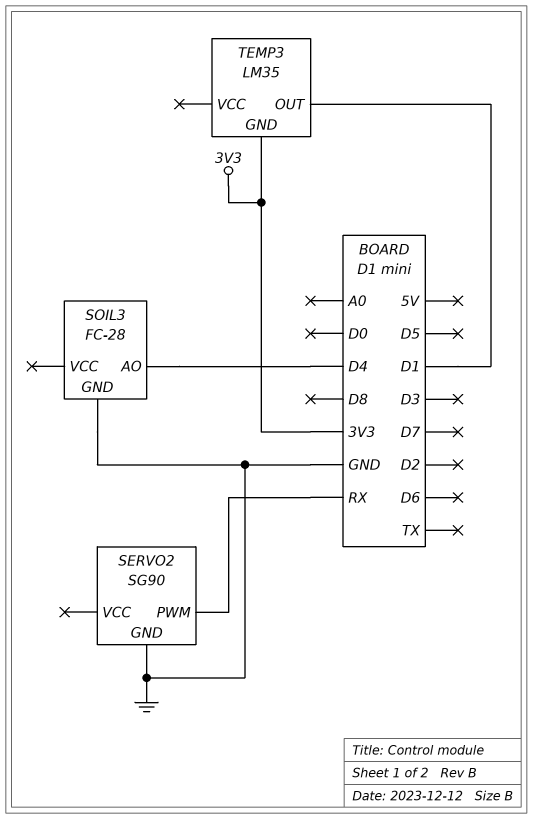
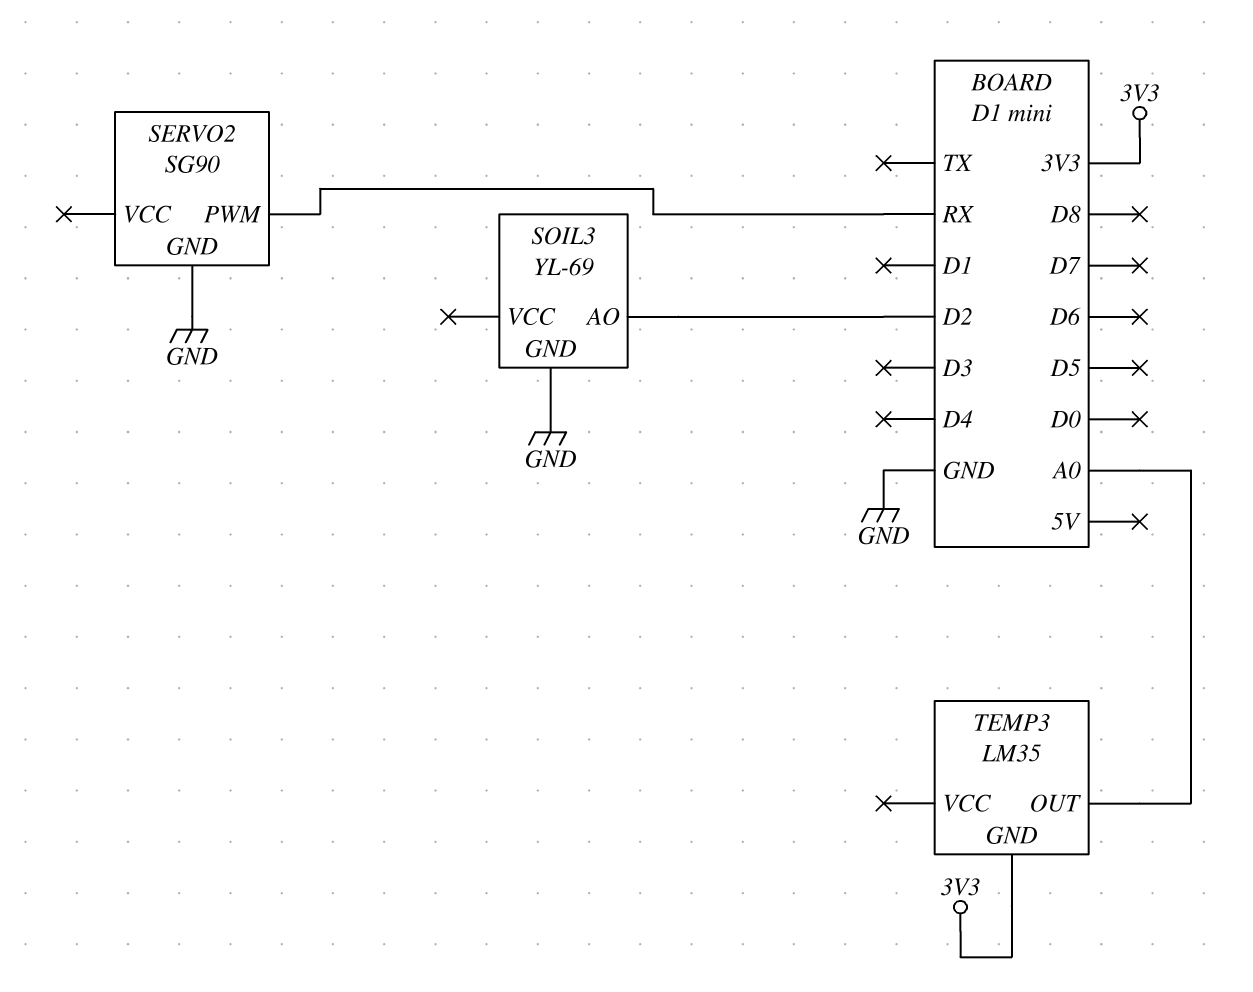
SOIL3: FC-28 -> YL-69
SOIL3 pin AO: D4 -> D2
TEMP3 pin OUT: D1 -> A0

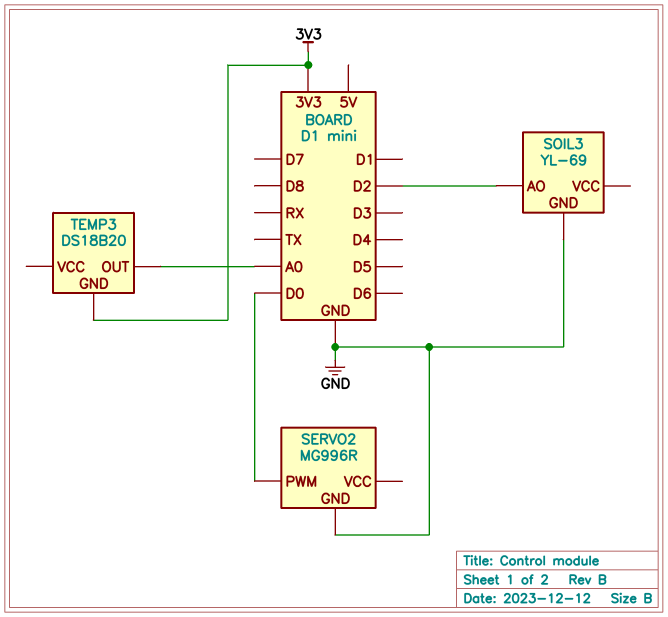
SERVO2: SG90 -> MG996R
SERVO2 pin PWM: RX -> D0
TEMP3: LM35 -> DS18B20

